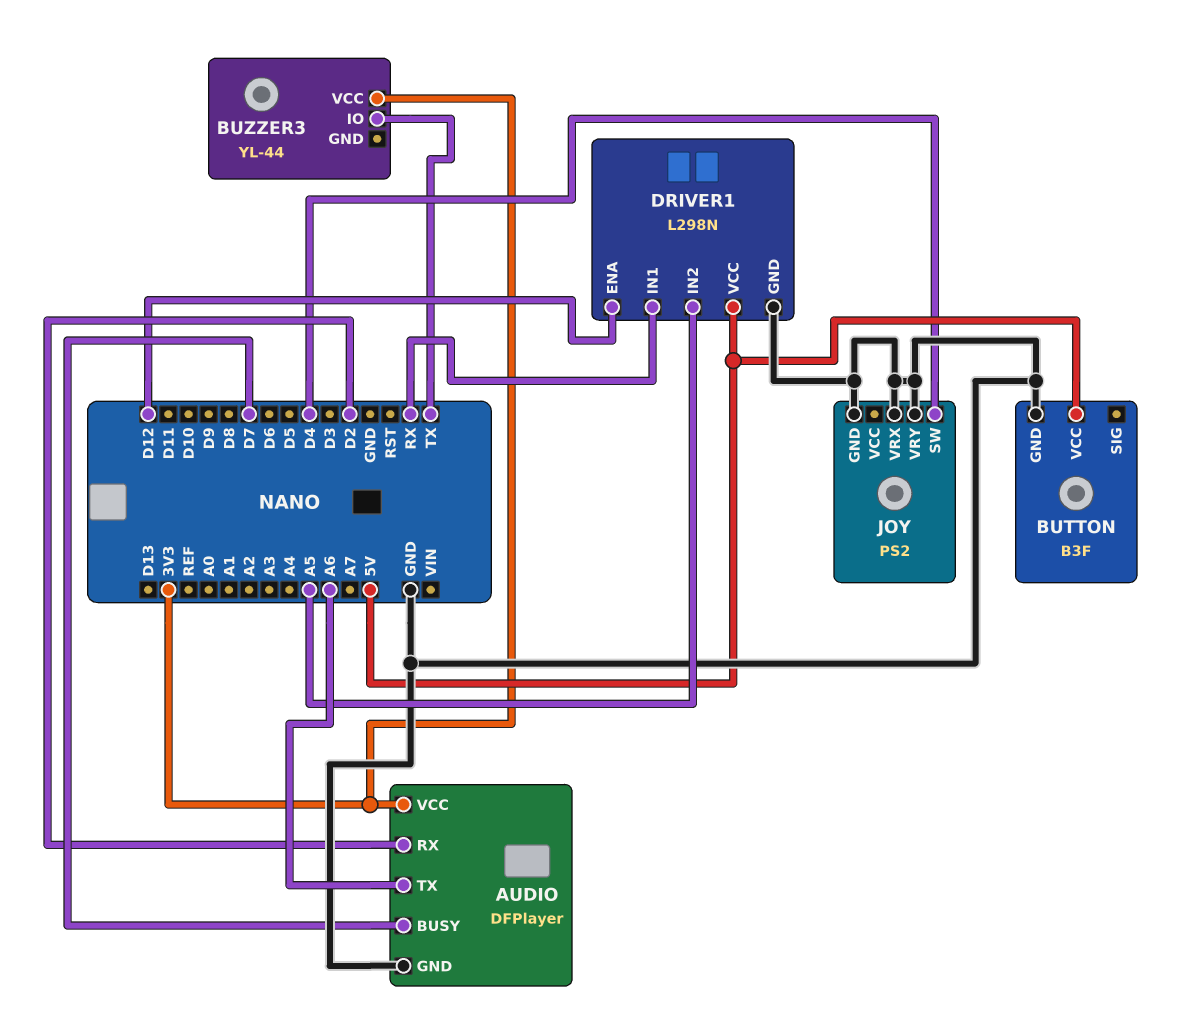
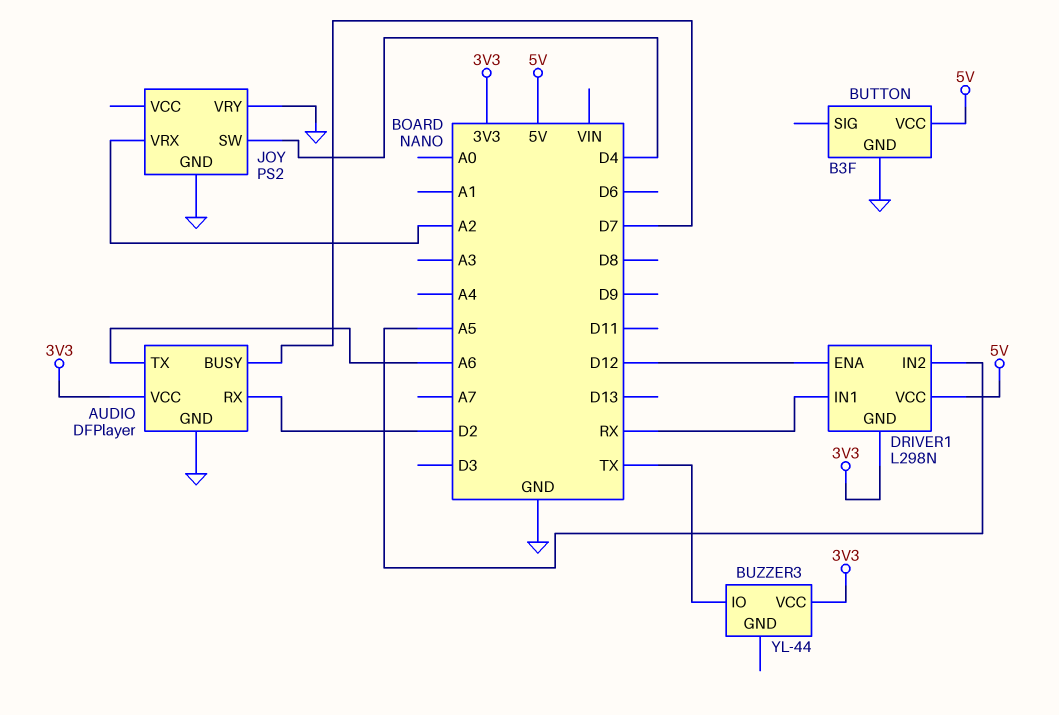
DRIVER1 pin GND: GND -> 3V3
JOY pin VRX: GND -> A2

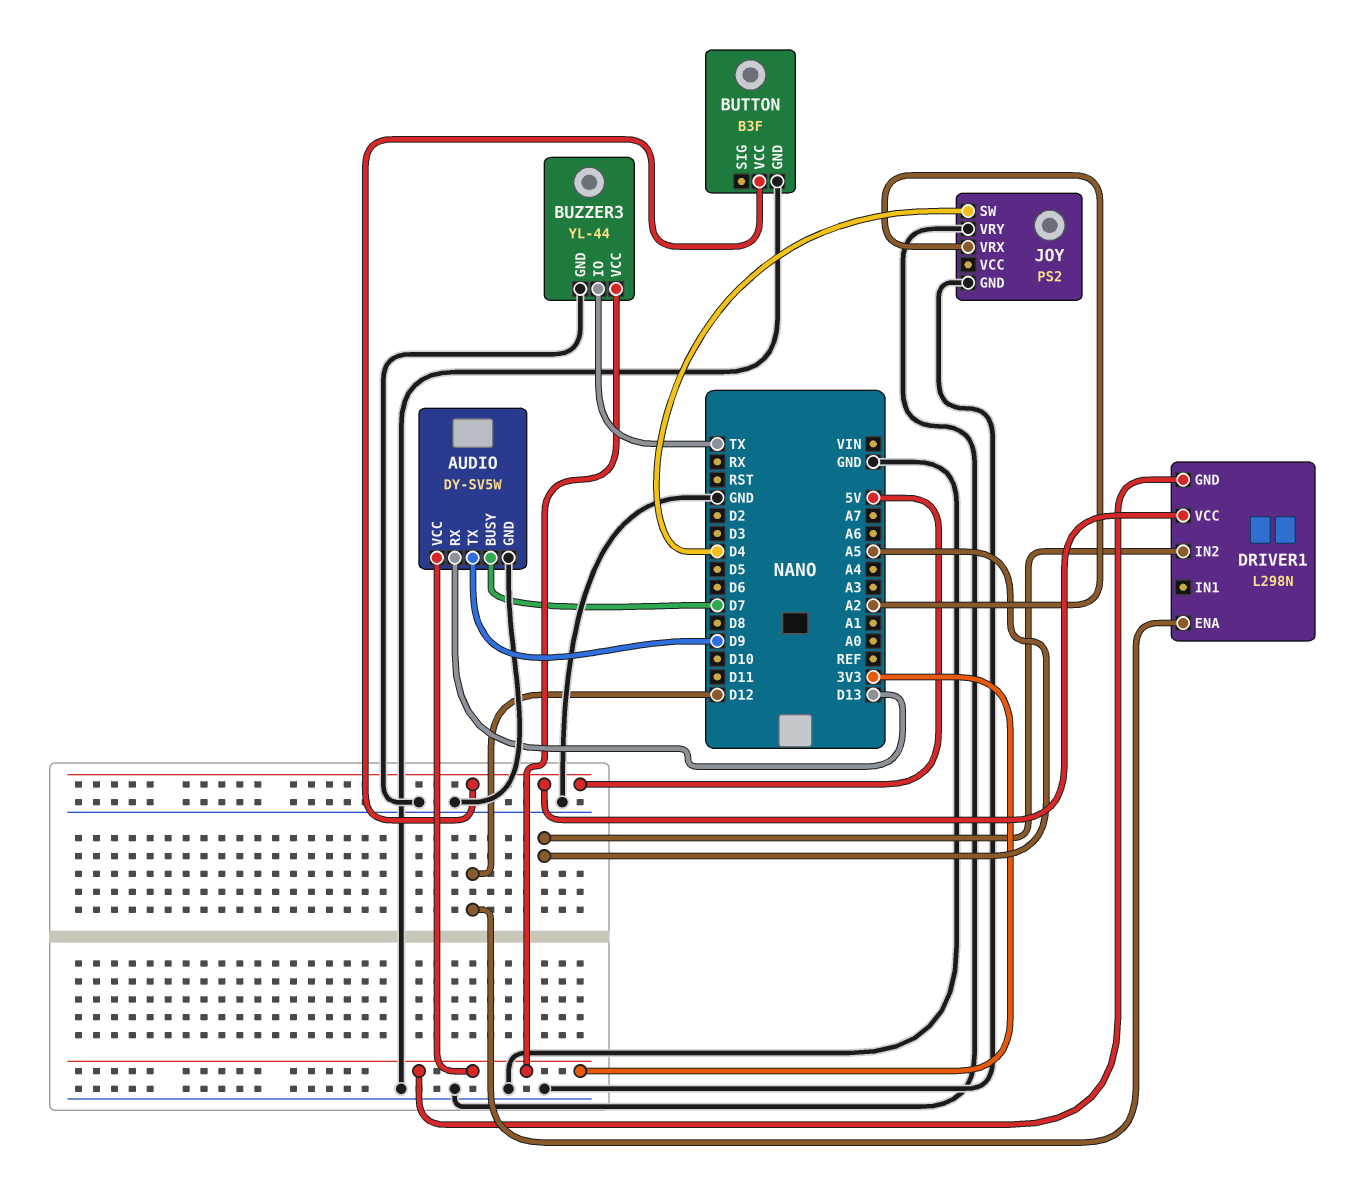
AUDIO: DFPlayer -> DY-SV5W
AUDIO pin RX: D2 -> D13
AUDIO pin TX: A6 -> D9
BUZZER3 pin GND: none -> GND
DRIVER1 pin IN1: RX -> none

